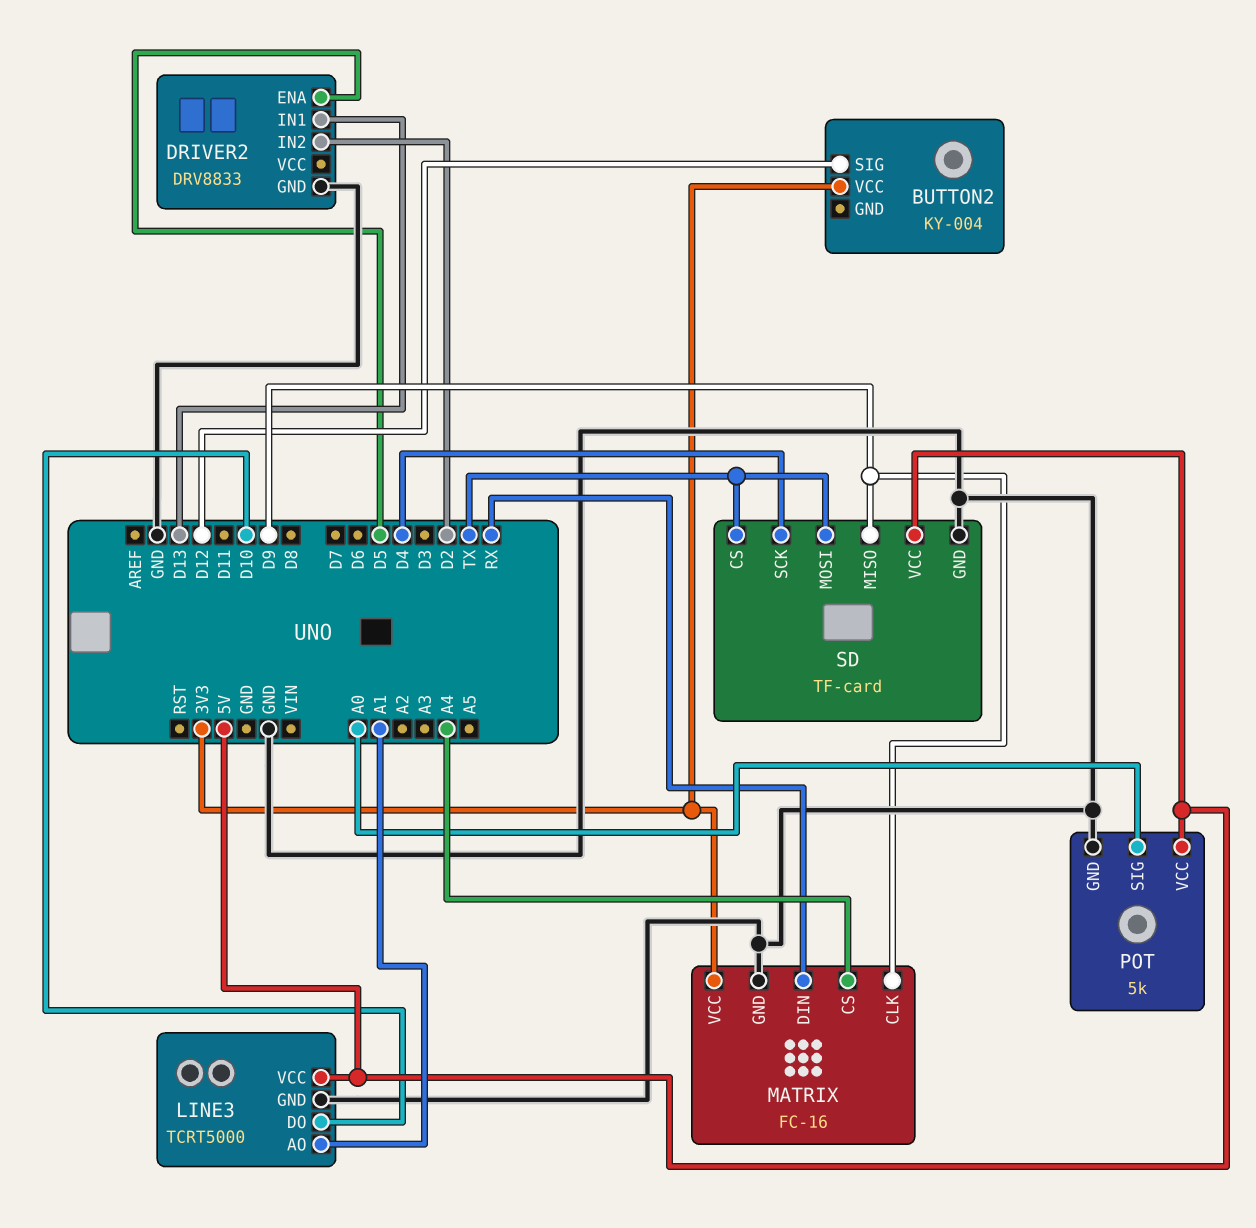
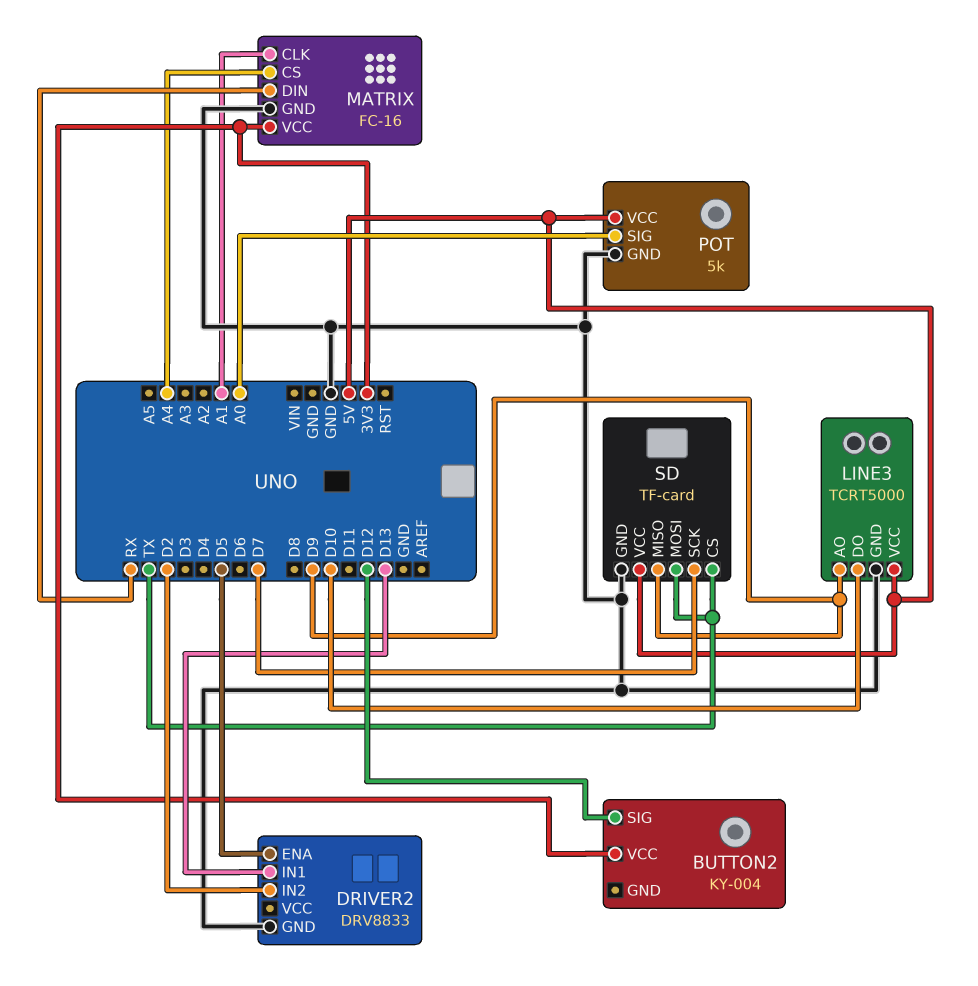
LINE3 pin AO: A1 -> D9
MATRIX pin CLK: D9 -> A1
SD pin SCK: D4 -> D7

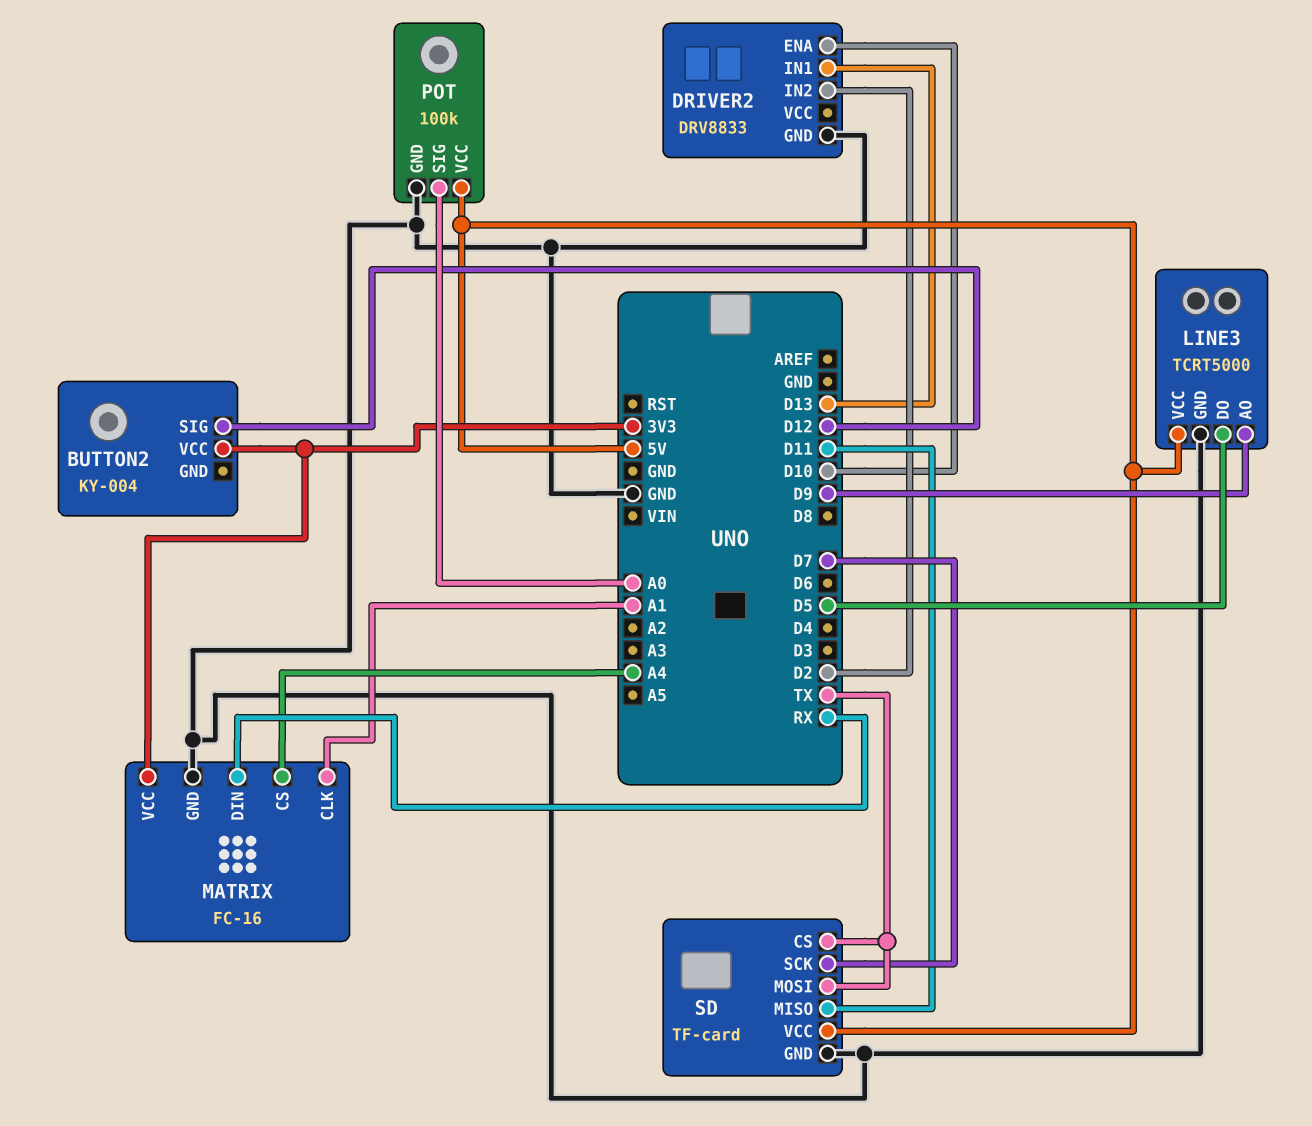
DRIVER2 pin ENA: D5 -> D10
LINE3 pin DO: D10 -> D5
POT: 5k -> 100k
SD pin MISO: D9 -> D11

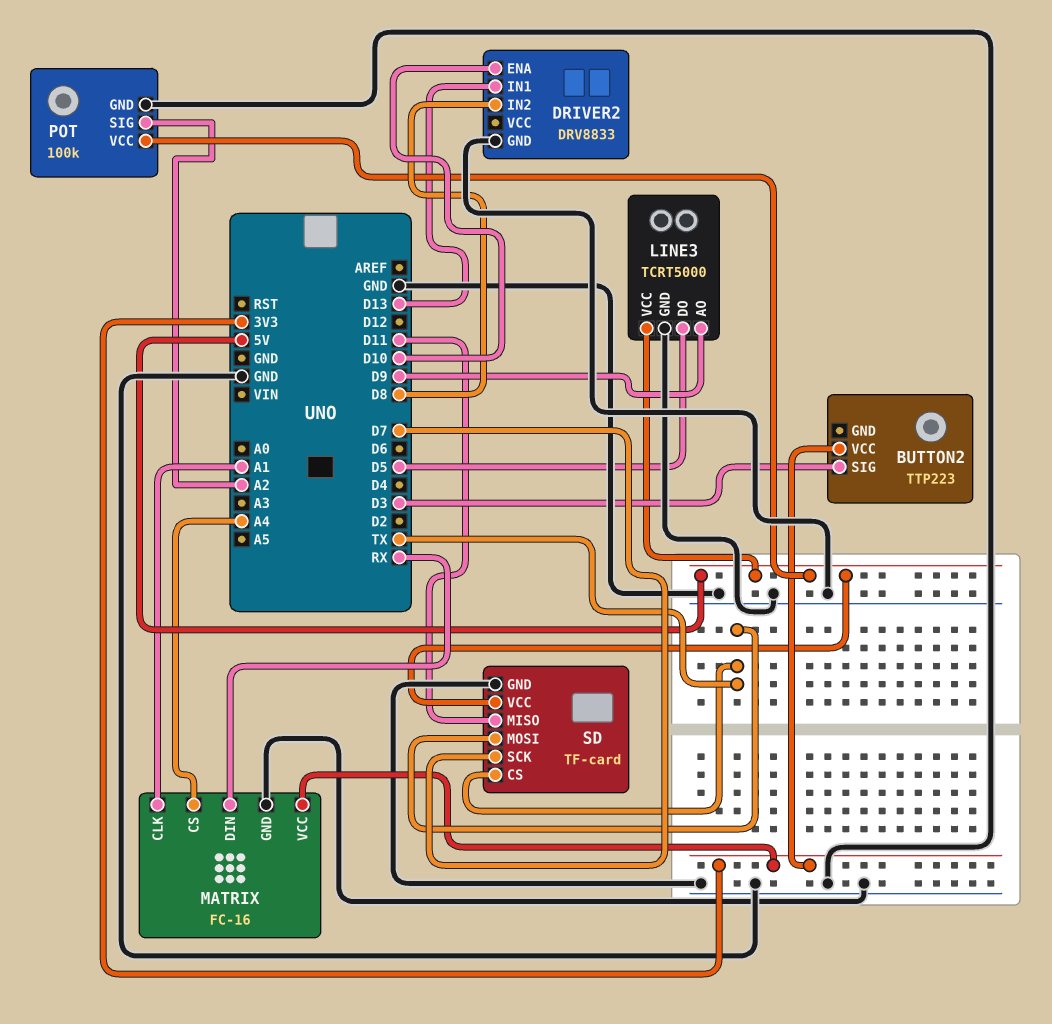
BUTTON2: KY-004 -> TTP223
BUTTON2 pin SIG: D12 -> D3
DRIVER2 pin IN2: D2 -> D8
POT pin SIG: A0 -> A2

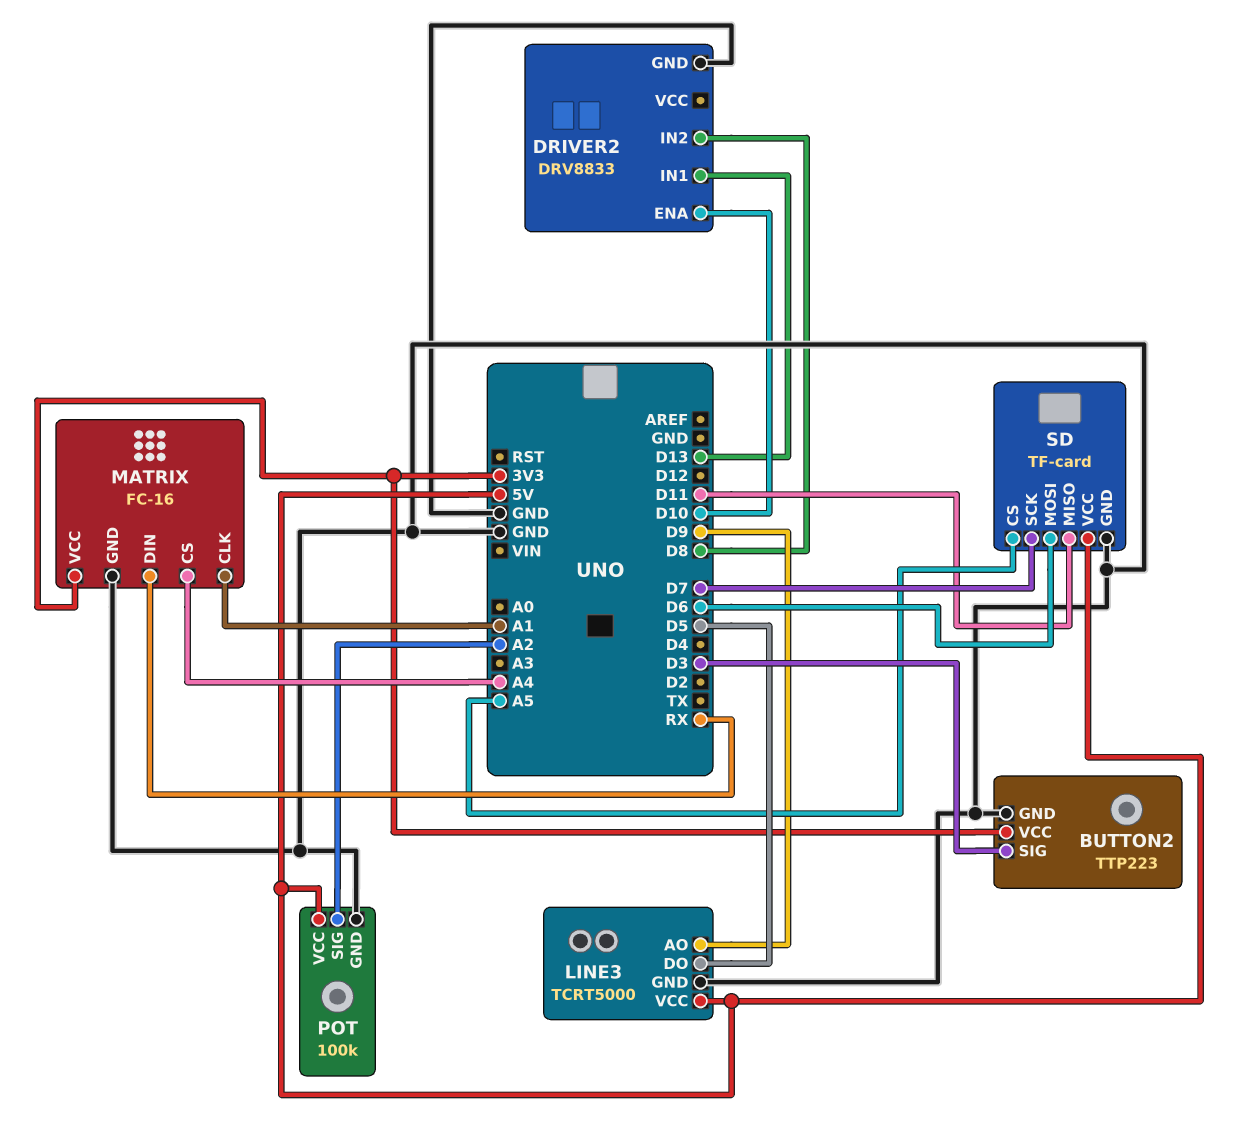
BUTTON2 pin GND: none -> GND
SD pin CS: TX -> A5
SD pin MOSI: TX -> D6

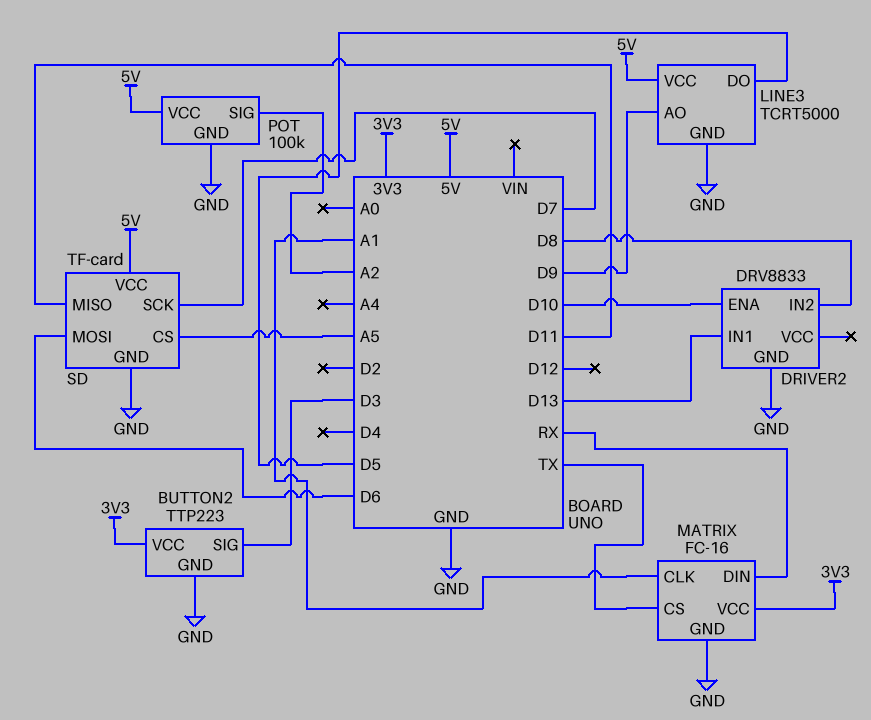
MATRIX pin CS: A4 -> TX

